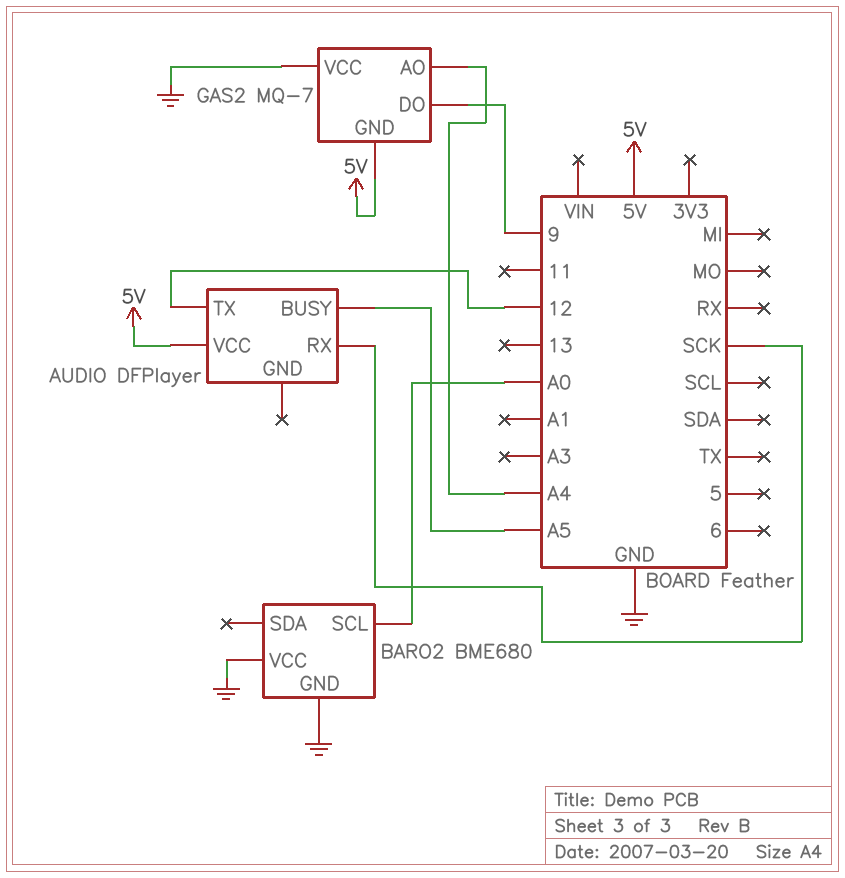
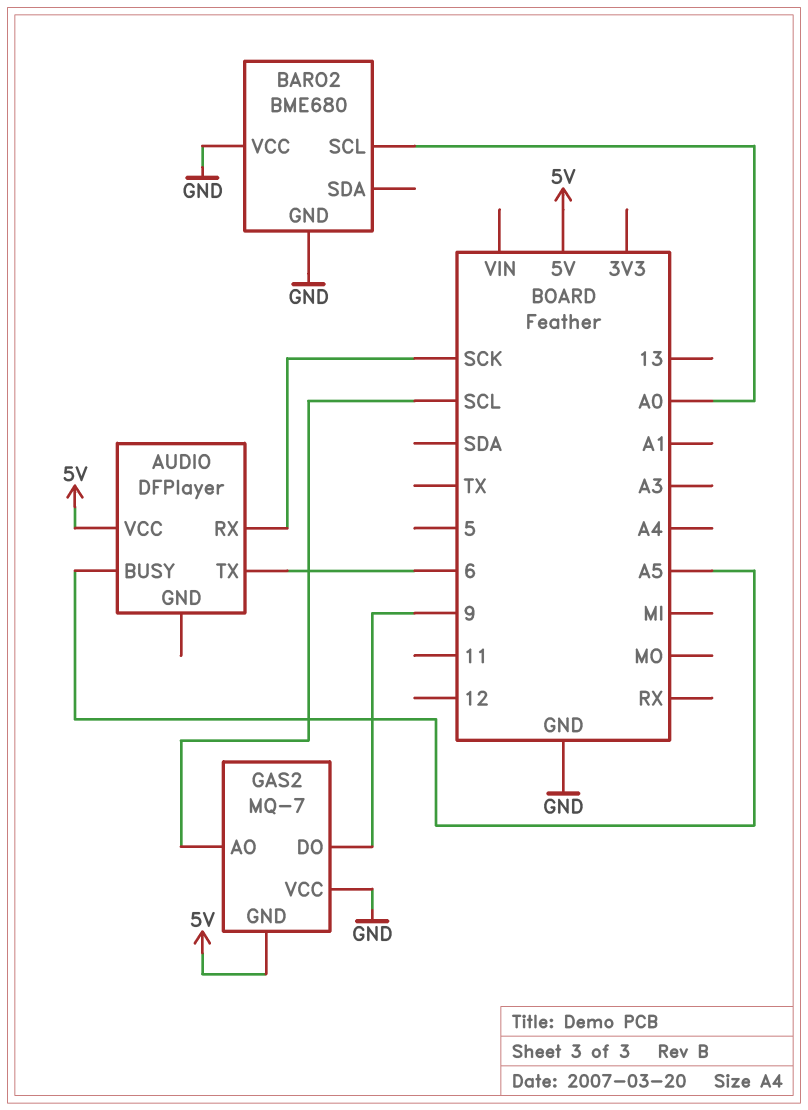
AUDIO pin TX: 12 -> 6
GAS2 pin AO: A4 -> SCL

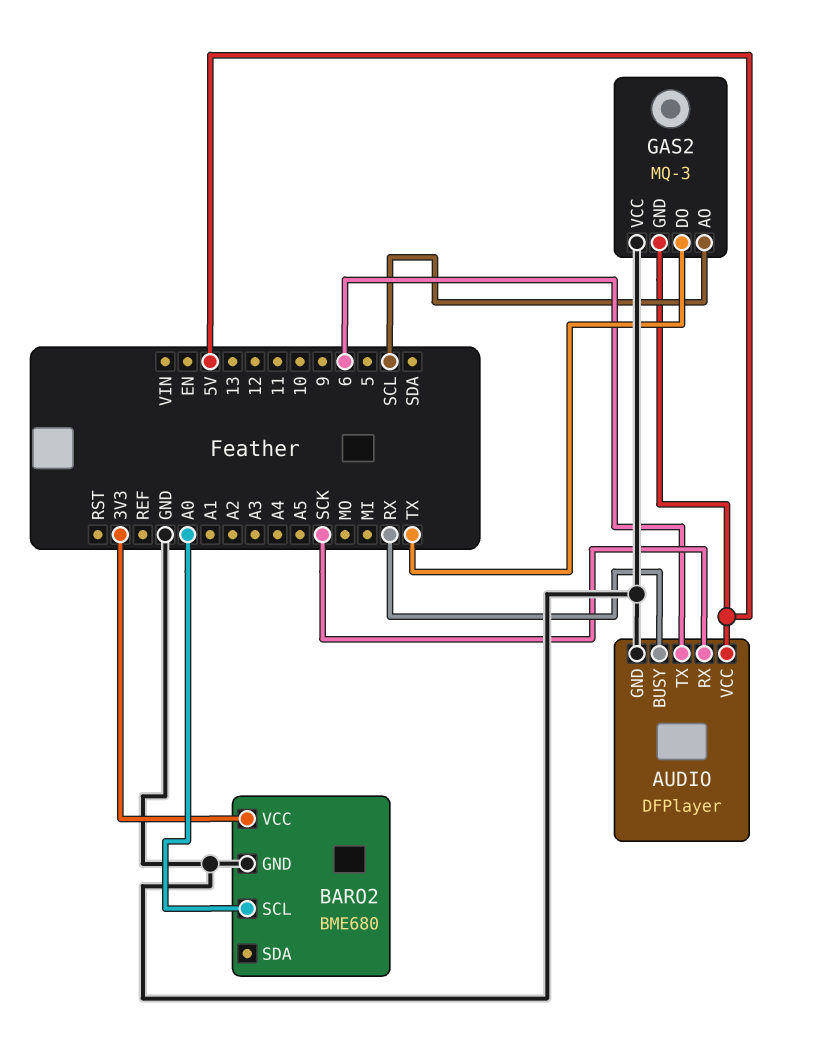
AUDIO pin BUSY: A5 -> RX
AUDIO pin GND: none -> GND
BARO2 pin VCC: GND -> 3V3
GAS2: MQ-7 -> MQ-3
GAS2 pin DO: 9 -> TX

